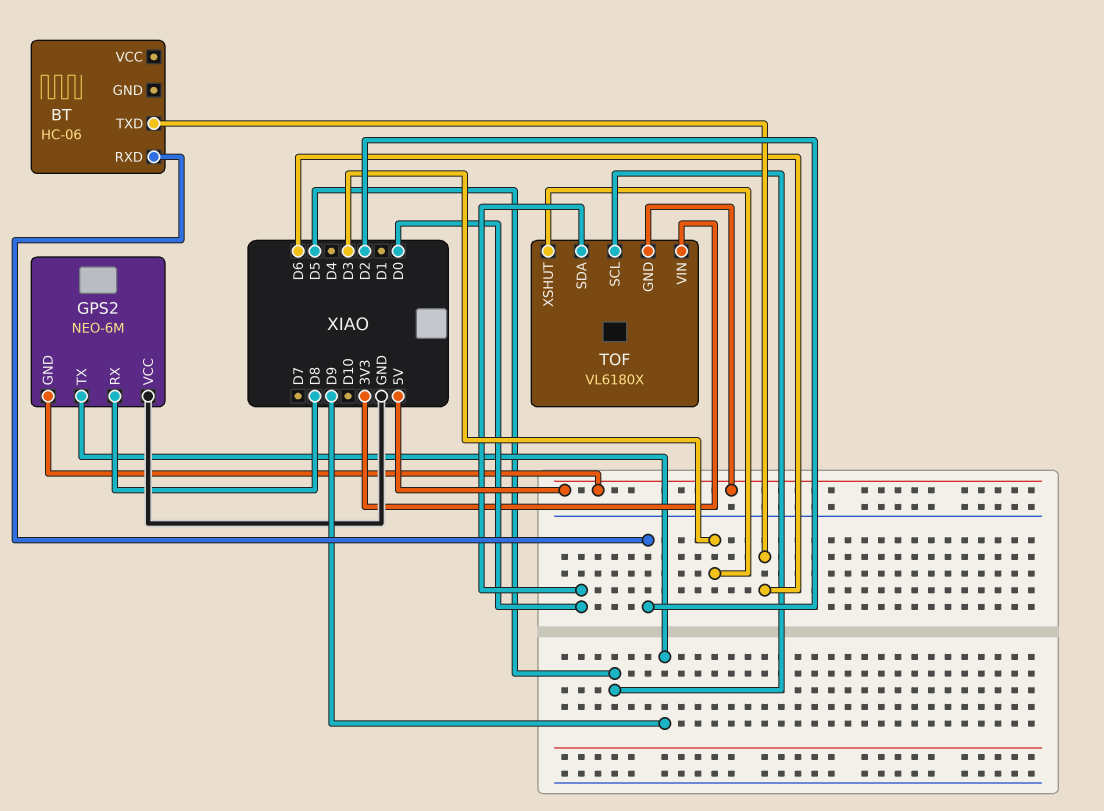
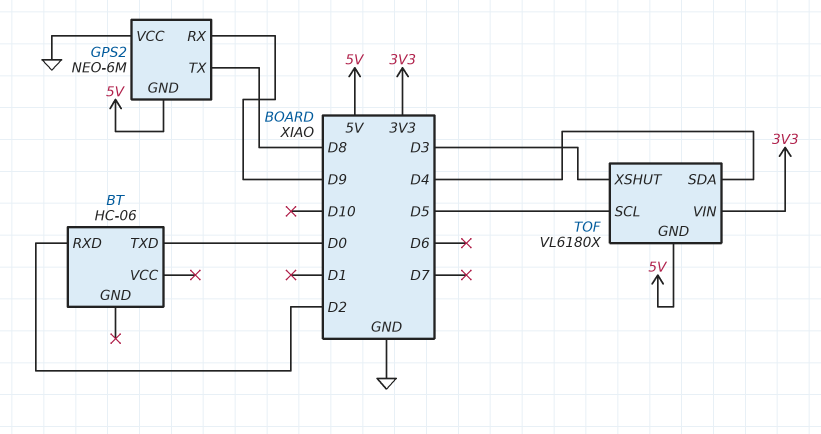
BT pin TXD: D6 -> D0
GPS2 pin RX: D8 -> D9
GPS2 pin TX: D9 -> D8
TOF pin SDA: D0 -> D4

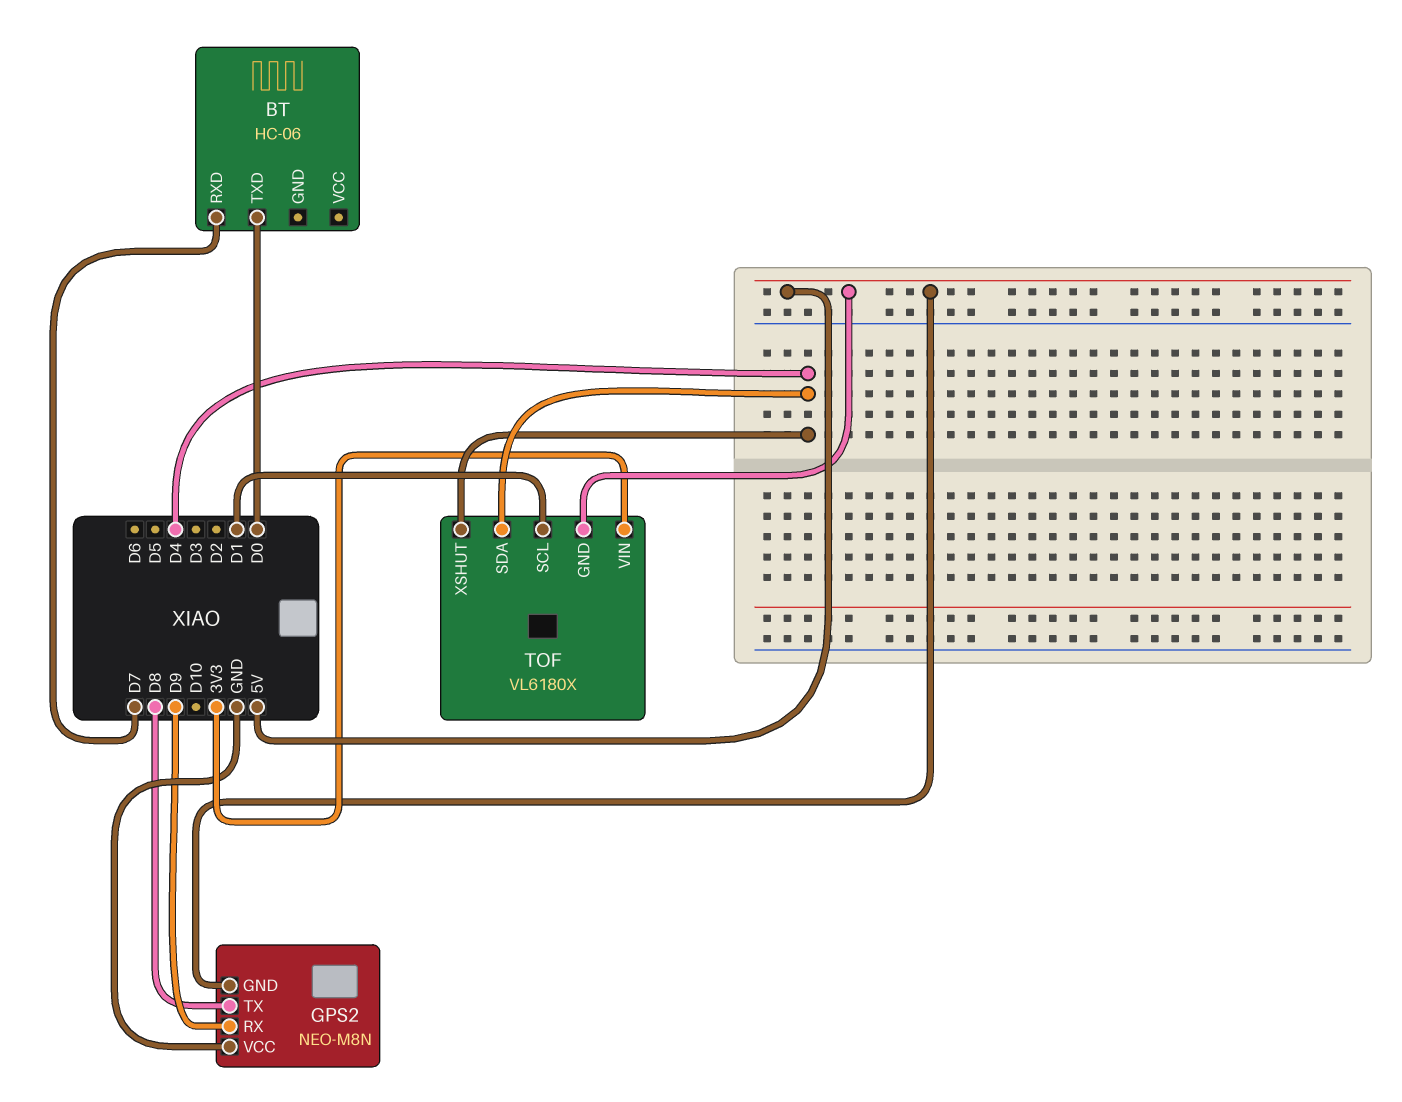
BT pin RXD: D2 -> D7
GPS2: NEO-6M -> NEO-M8N
TOF pin SCL: D5 -> D1
TOF pin XSHUT: D3 -> D4

